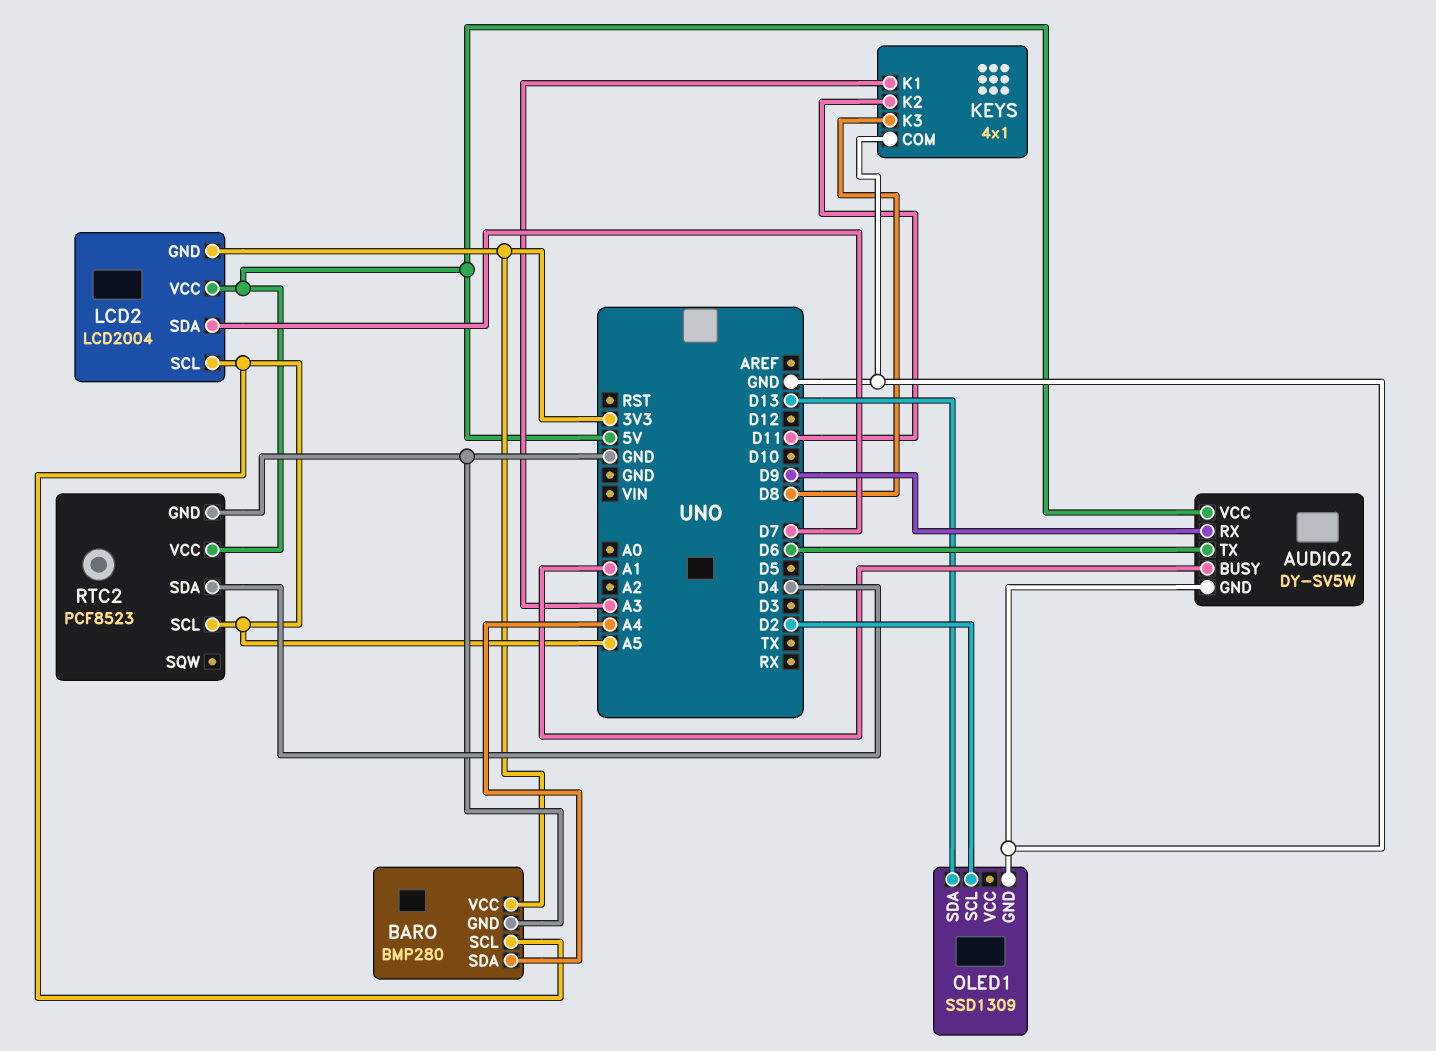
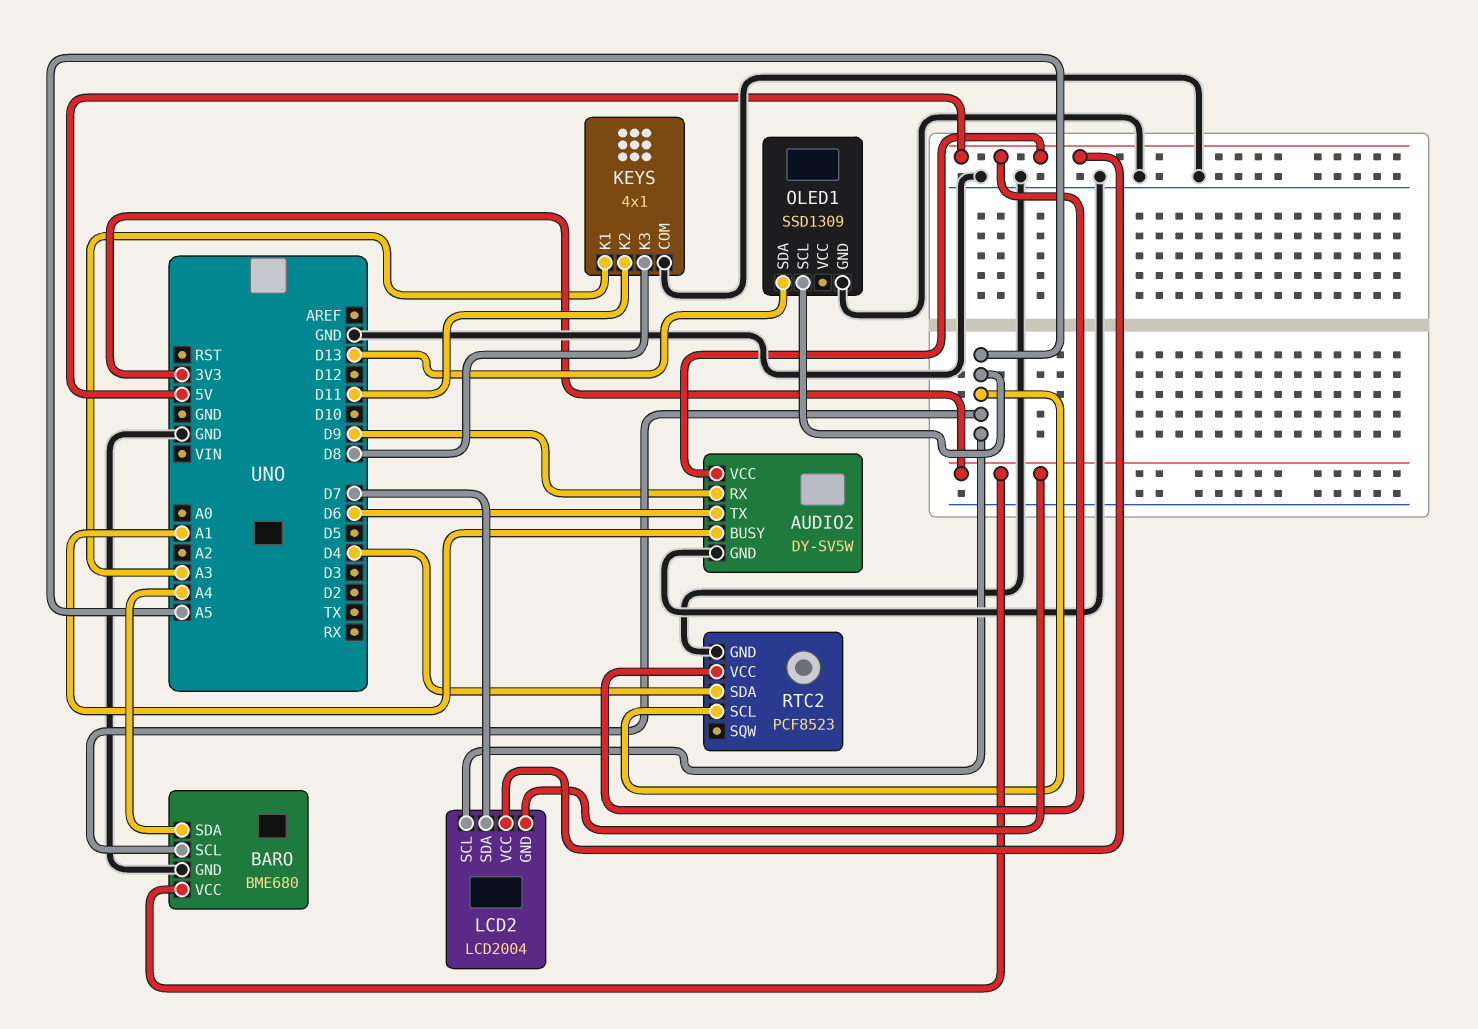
BARO: BMP280 -> BME680
OLED1 pin SCL: D2 -> A5

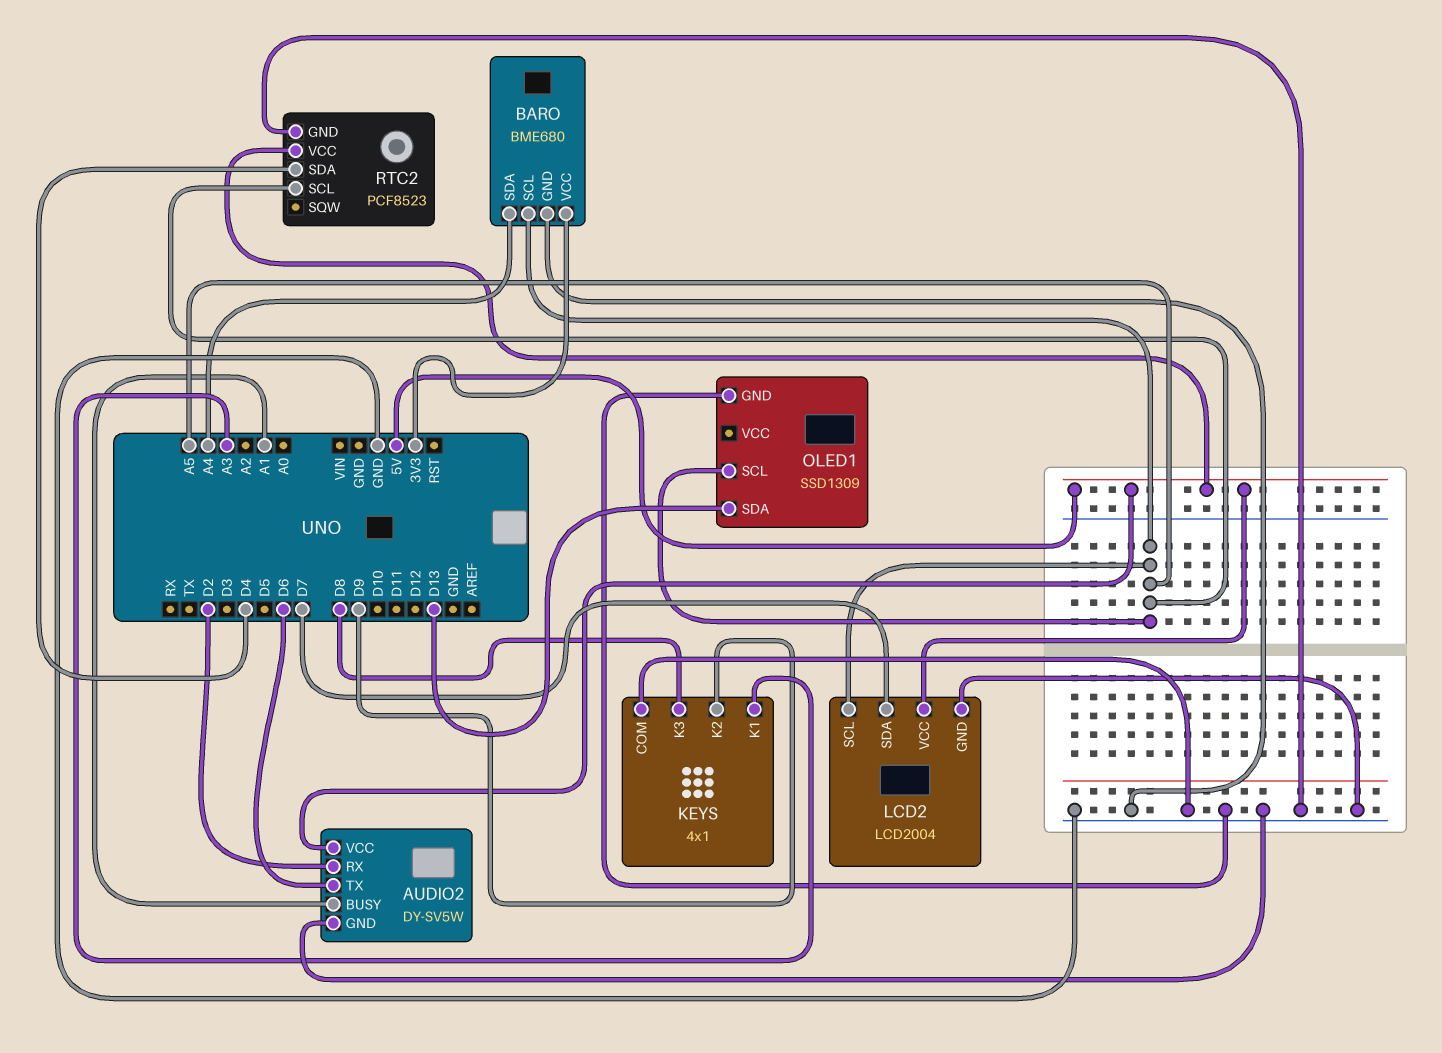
AUDIO2 pin RX: D9 -> D2
KEYS pin K2: D11 -> D9
LCD2 pin GND: 3V3 -> GND

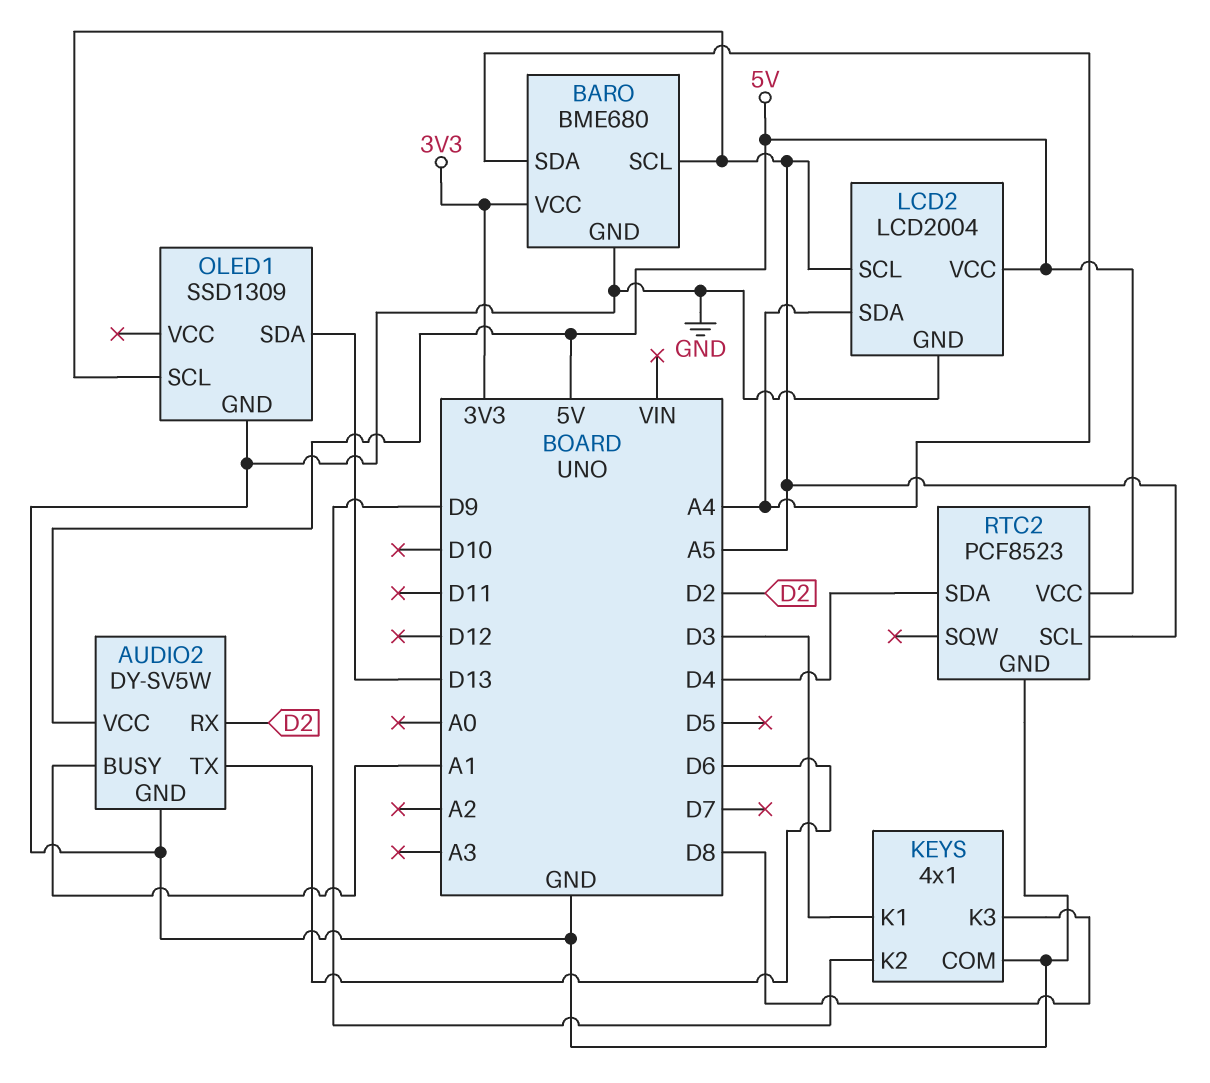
KEYS pin K1: A3 -> D3
LCD2 pin SDA: D7 -> A4

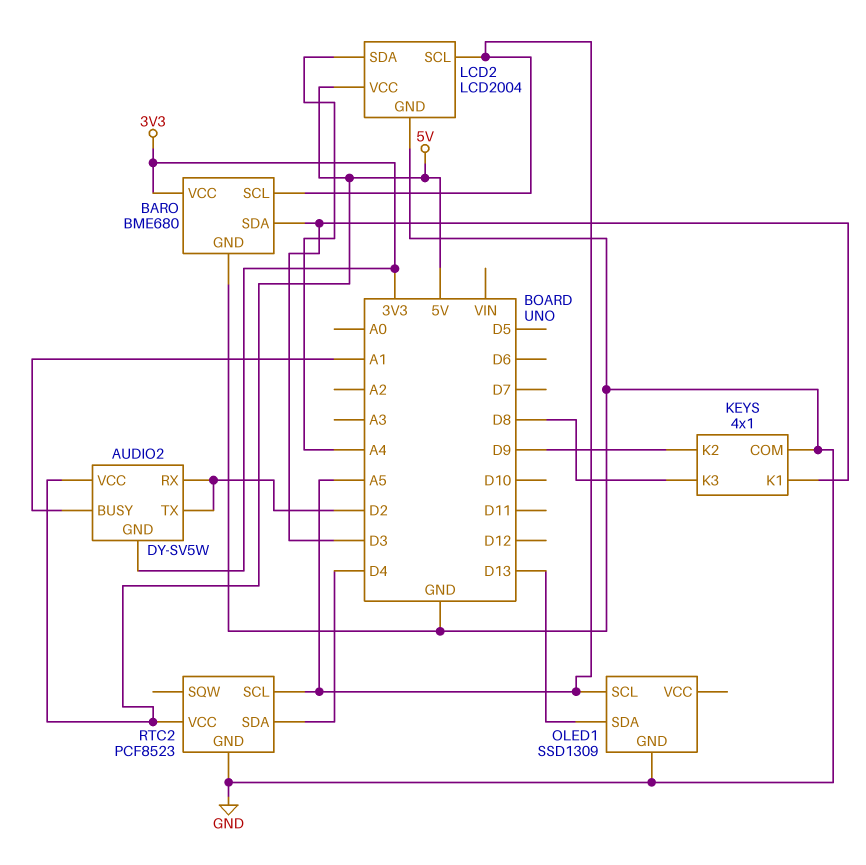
AUDIO2 pin GND: GND -> 3V3
AUDIO2 pin TX: D6 -> D2
BARO pin SDA: A4 -> D3

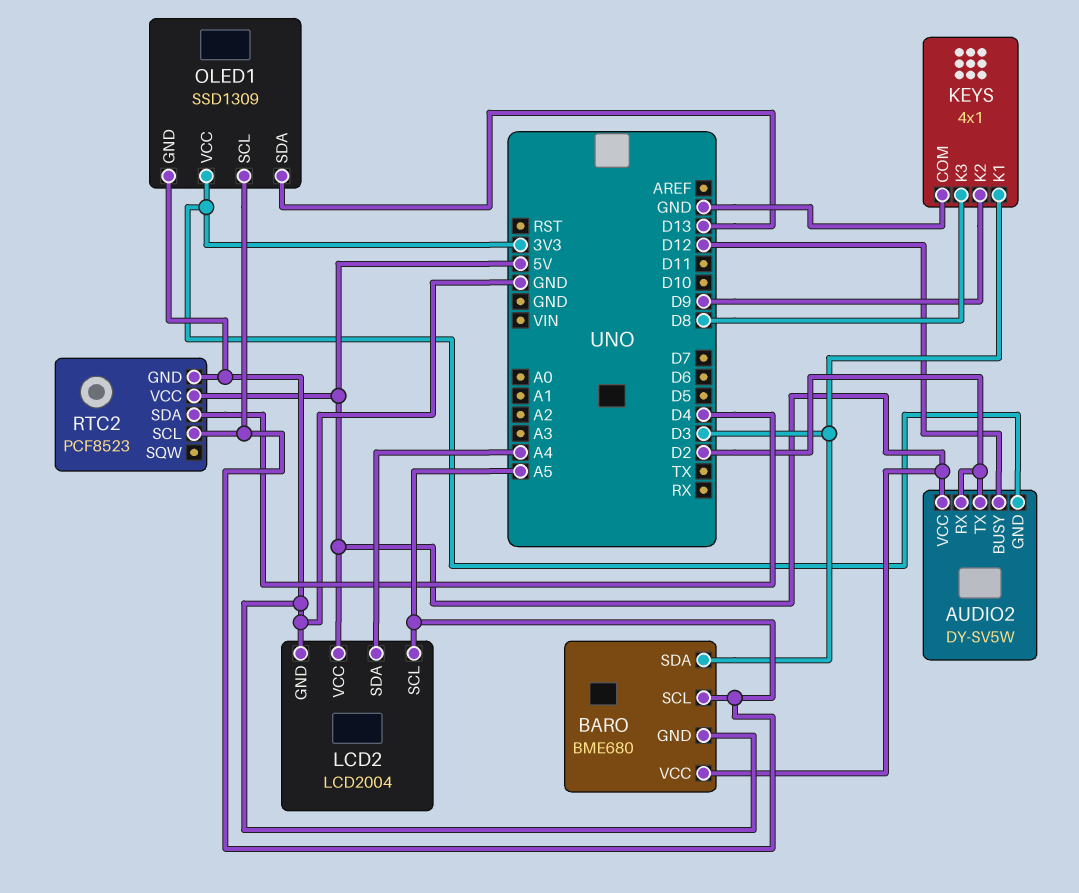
AUDIO2 pin BUSY: A1 -> D12
BARO pin VCC: 3V3 -> 5V
OLED1 pin VCC: none -> 3V3

